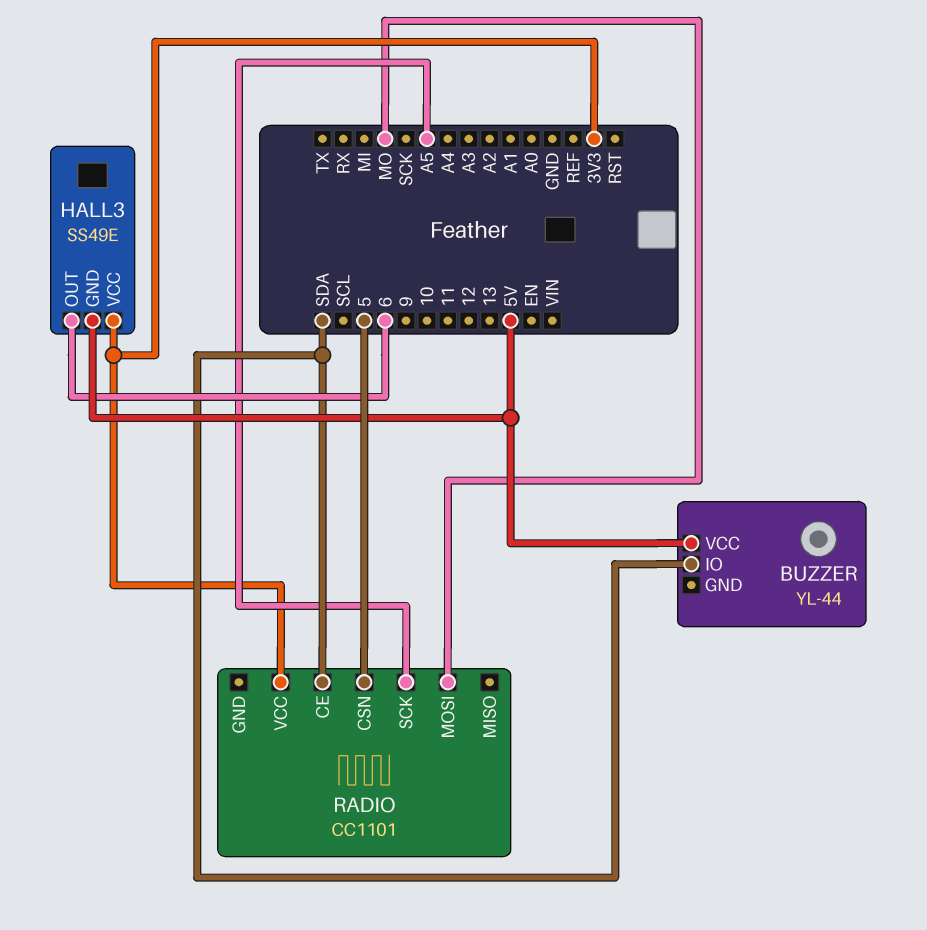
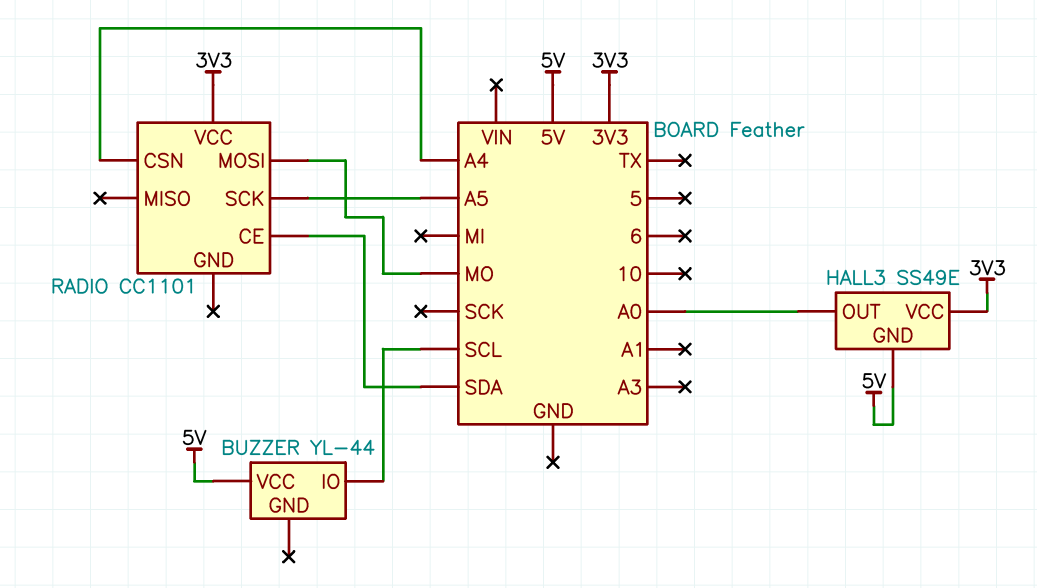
BUZZER pin IO: SDA -> SCL
HALL3 pin OUT: 6 -> A0
RADIO pin CSN: 5 -> A4

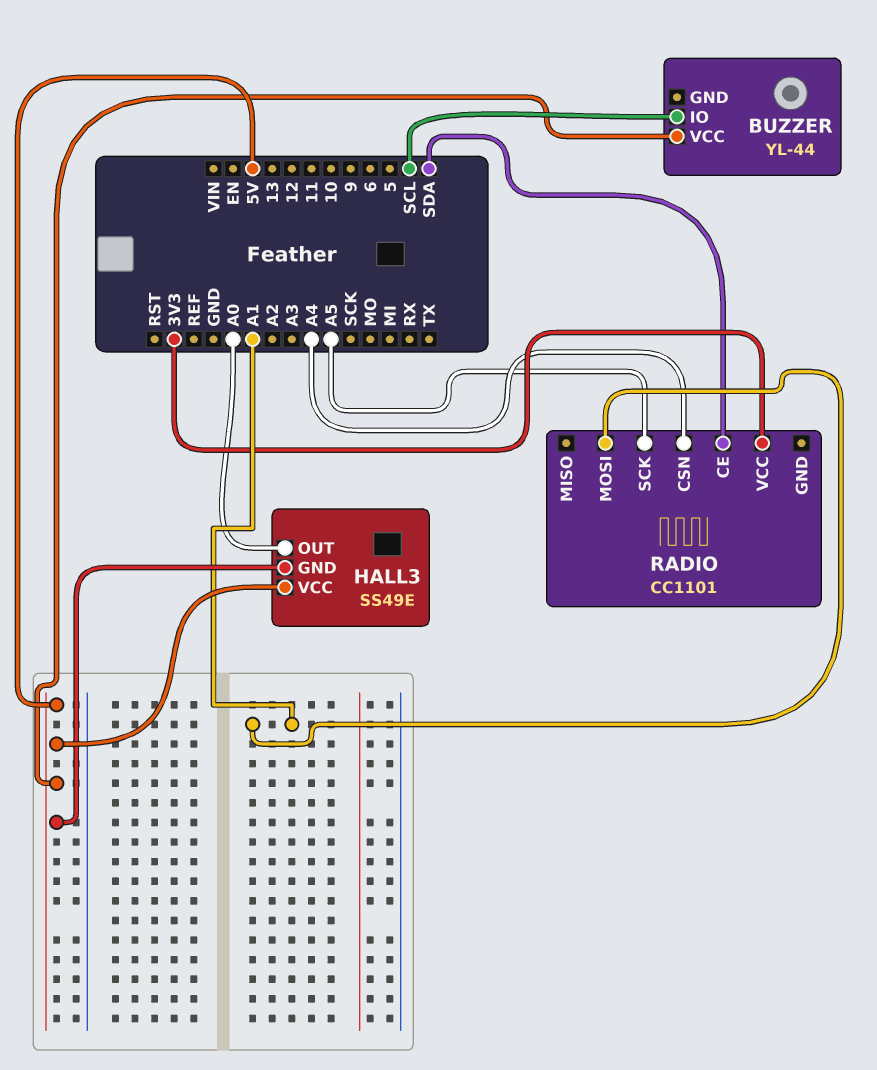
HALL3 pin VCC: 3V3 -> 5V
RADIO pin MOSI: MO -> A1

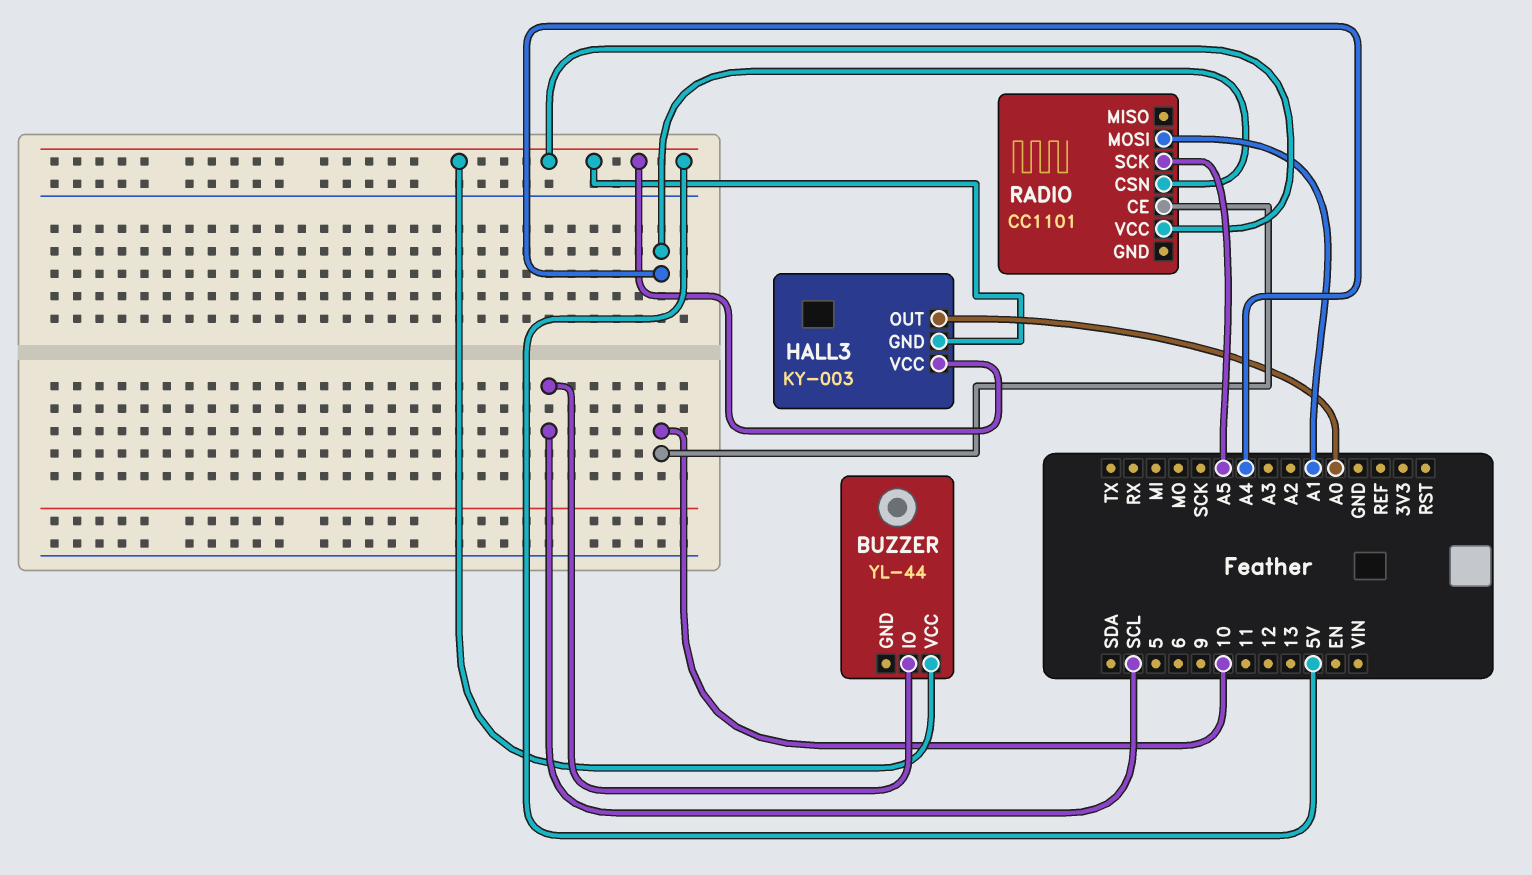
HALL3: SS49E -> KY-003
RADIO pin CE: SDA -> 10
RADIO pin VCC: 3V3 -> 5V

